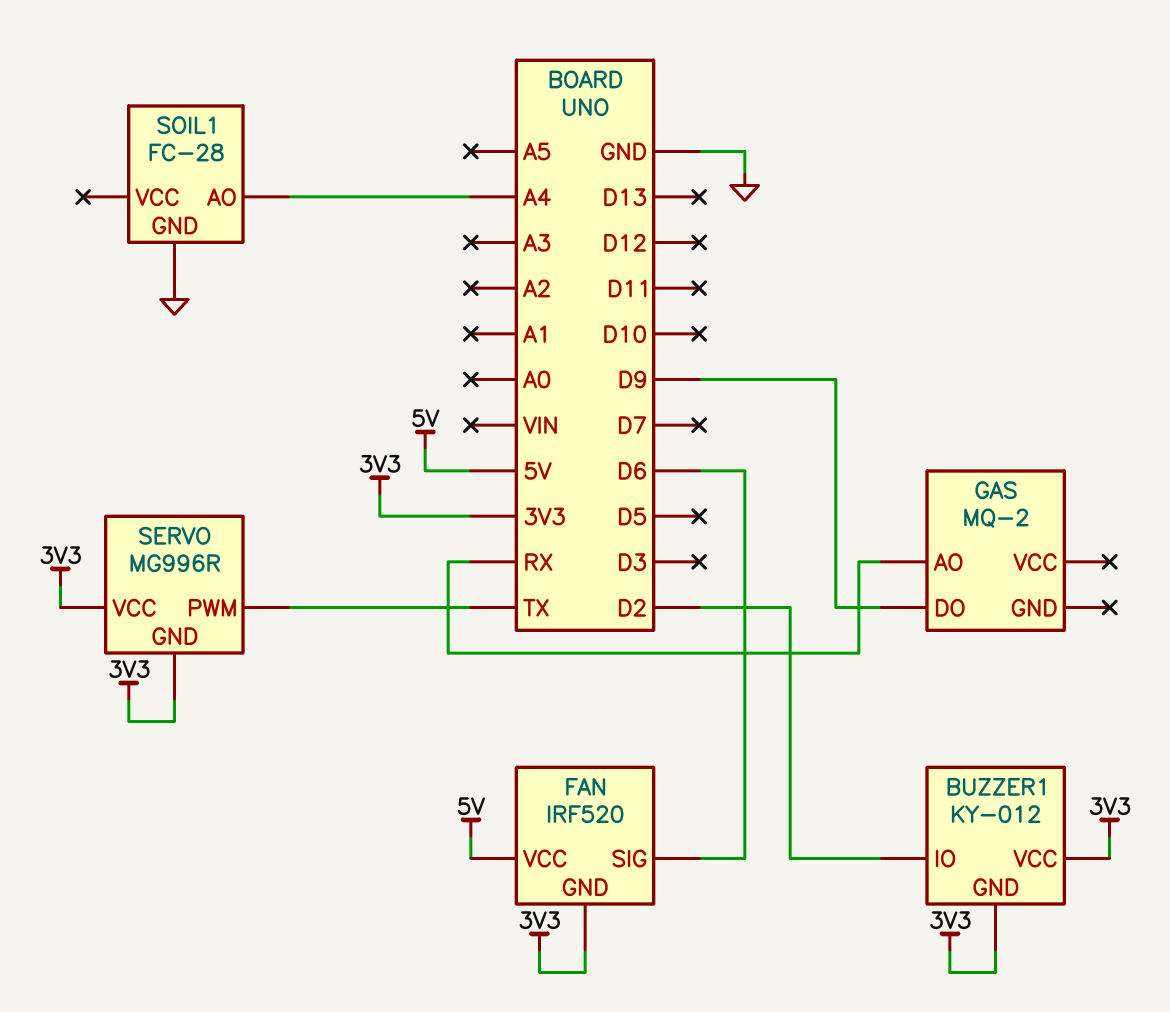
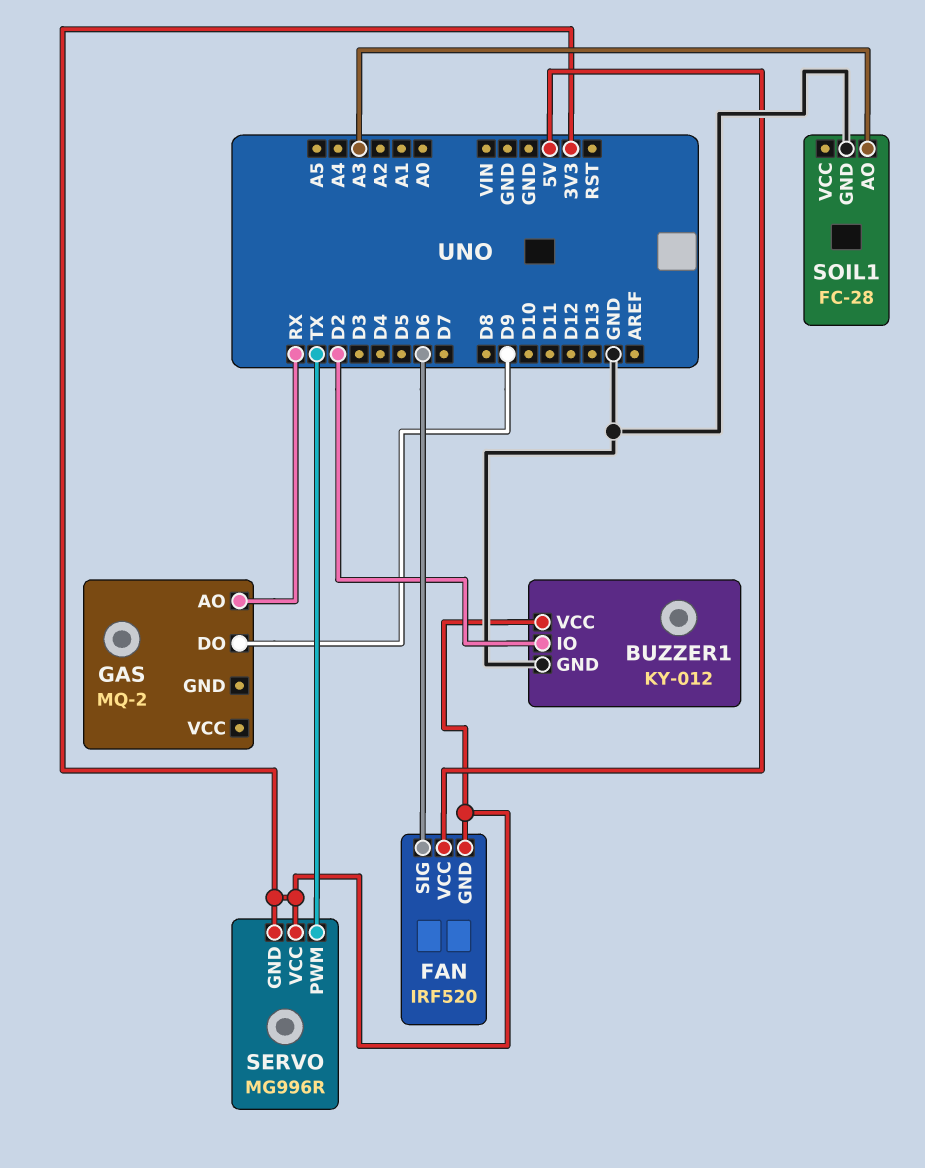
BUZZER1 pin GND: 3V3 -> GND
SOIL1 pin AO: A4 -> A3

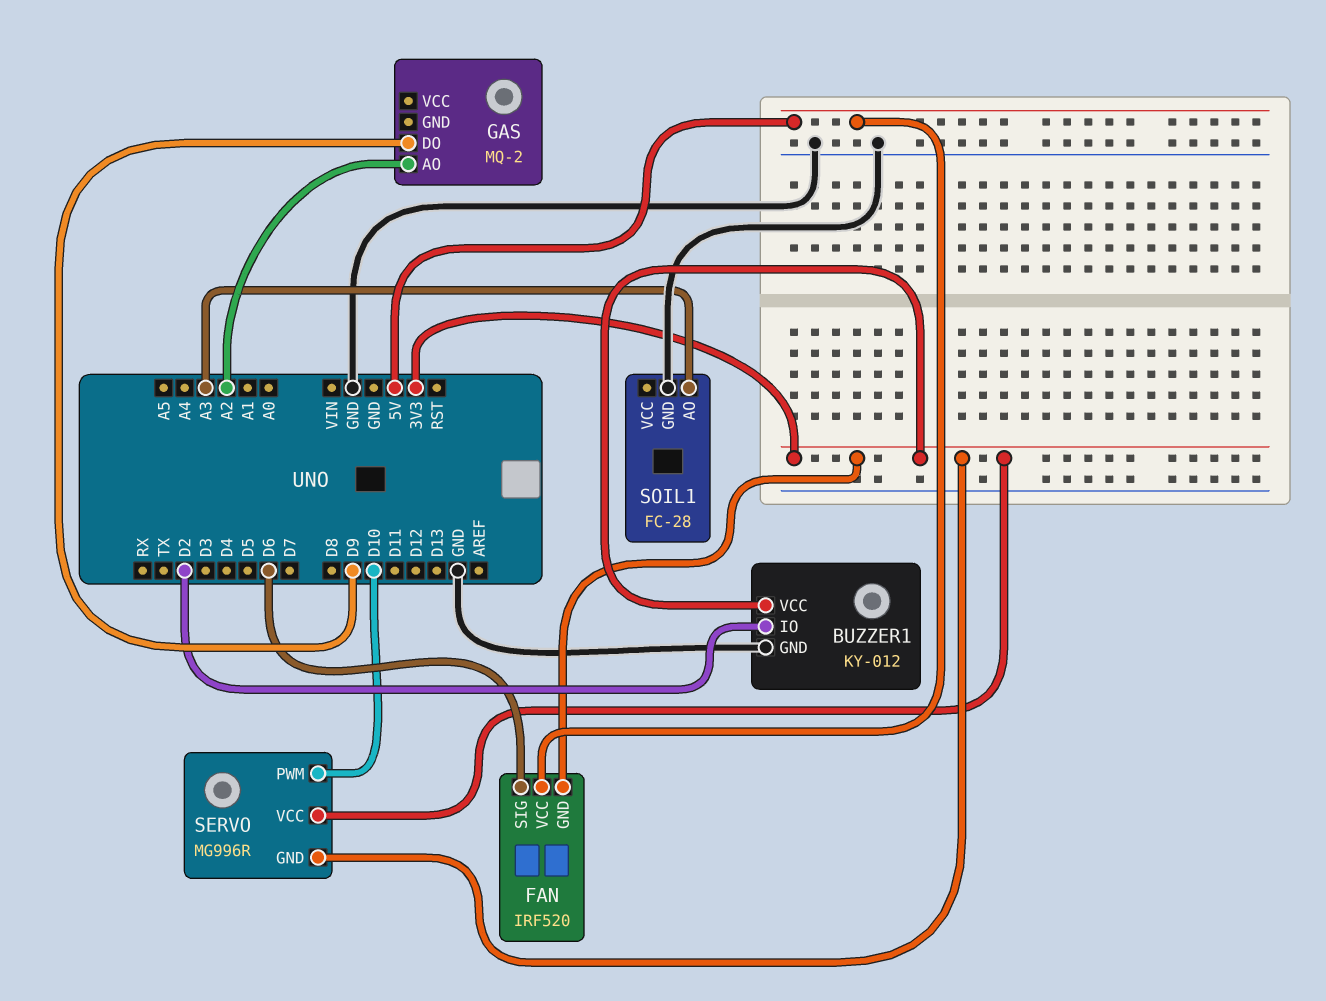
GAS pin AO: RX -> A2
SERVO pin PWM: TX -> D10

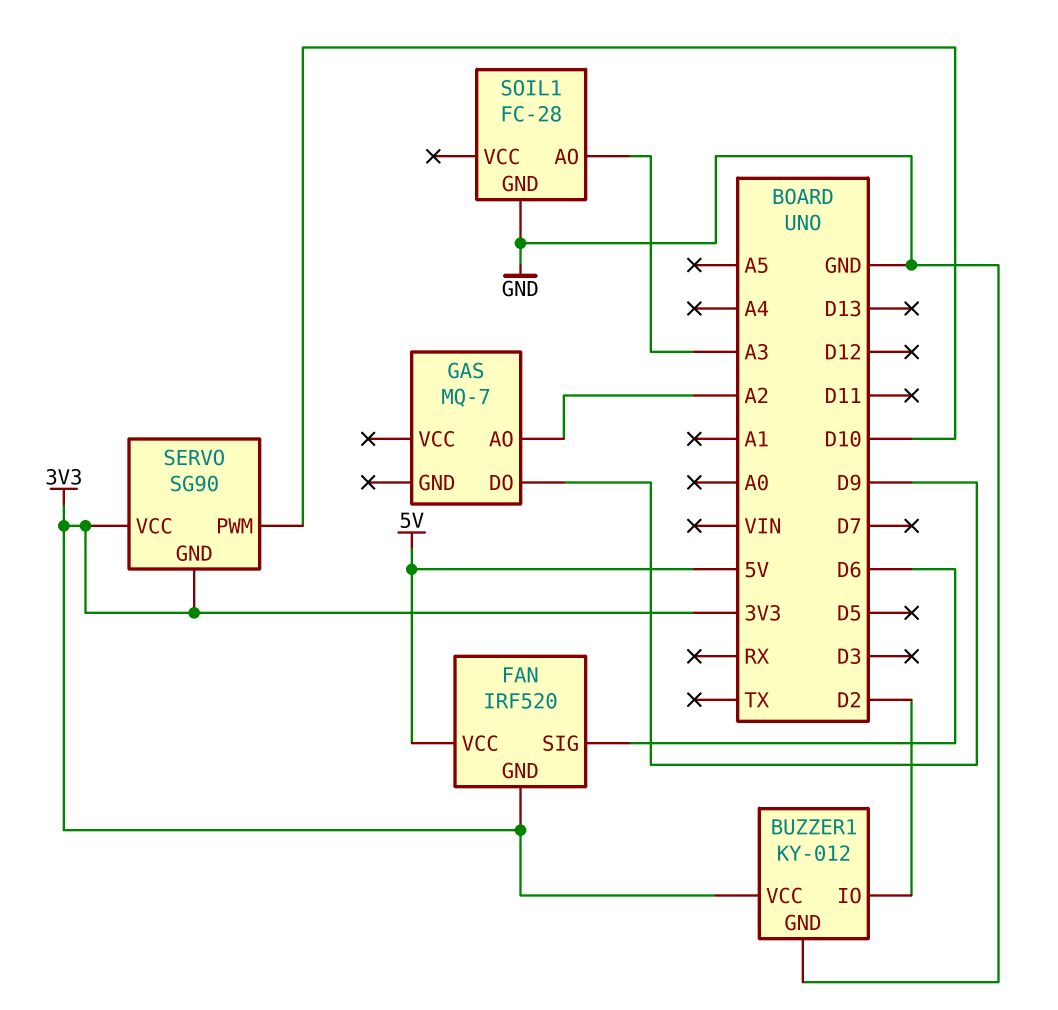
GAS: MQ-2 -> MQ-7
SERVO: MG996R -> SG90

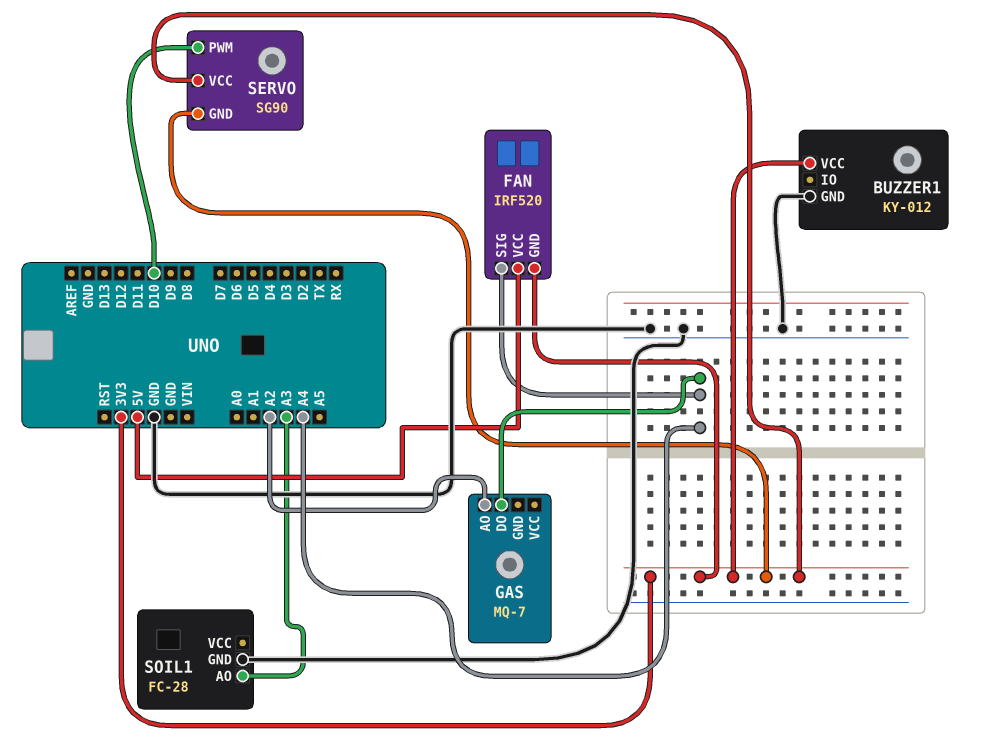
BUZZER1 pin IO: D2 -> none
FAN pin SIG: D6 -> A4
GAS pin DO: D9 -> A4

